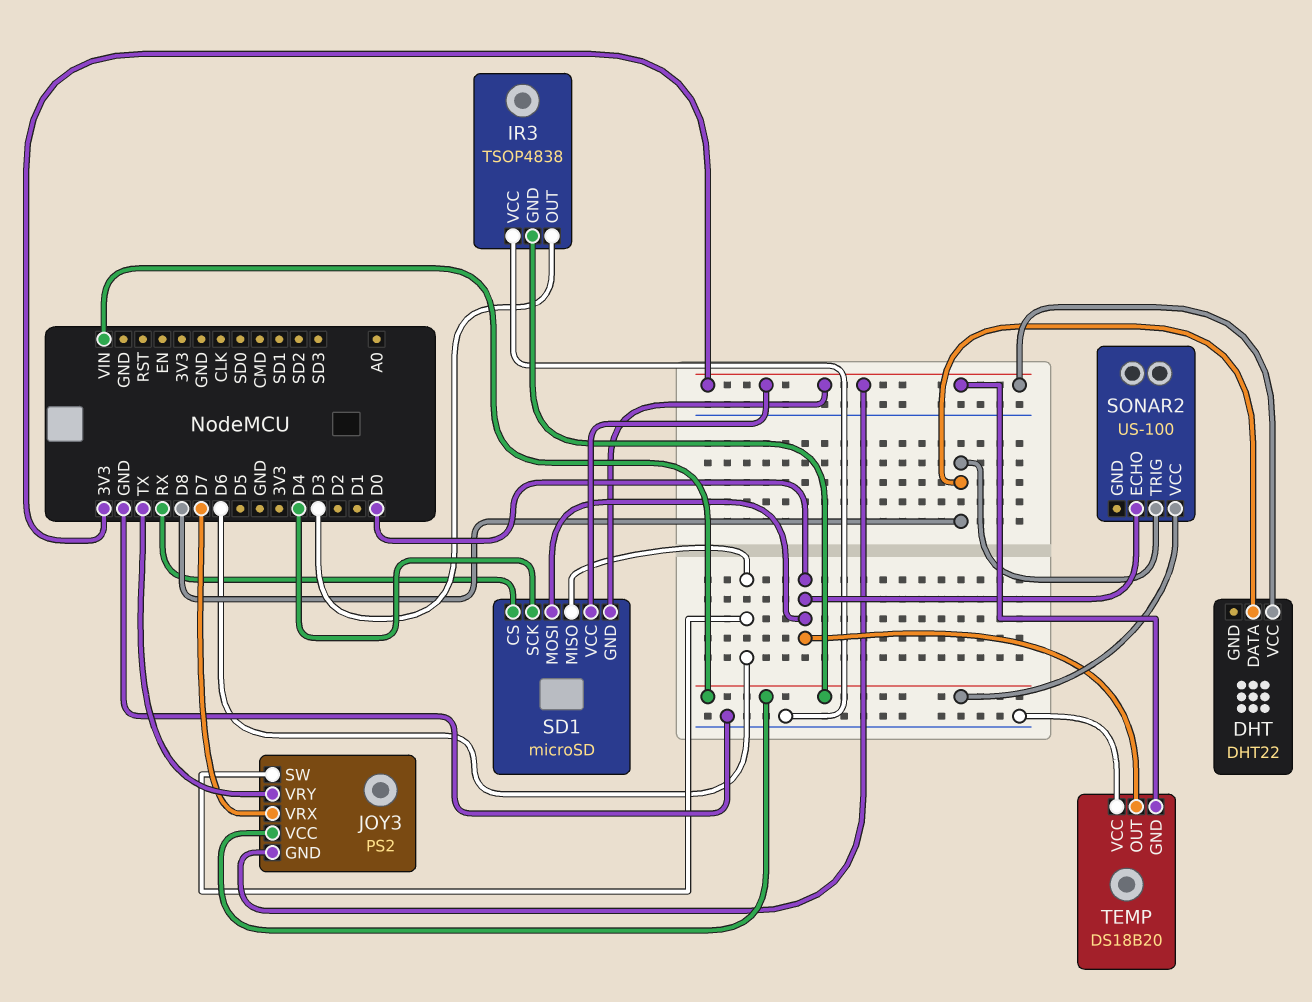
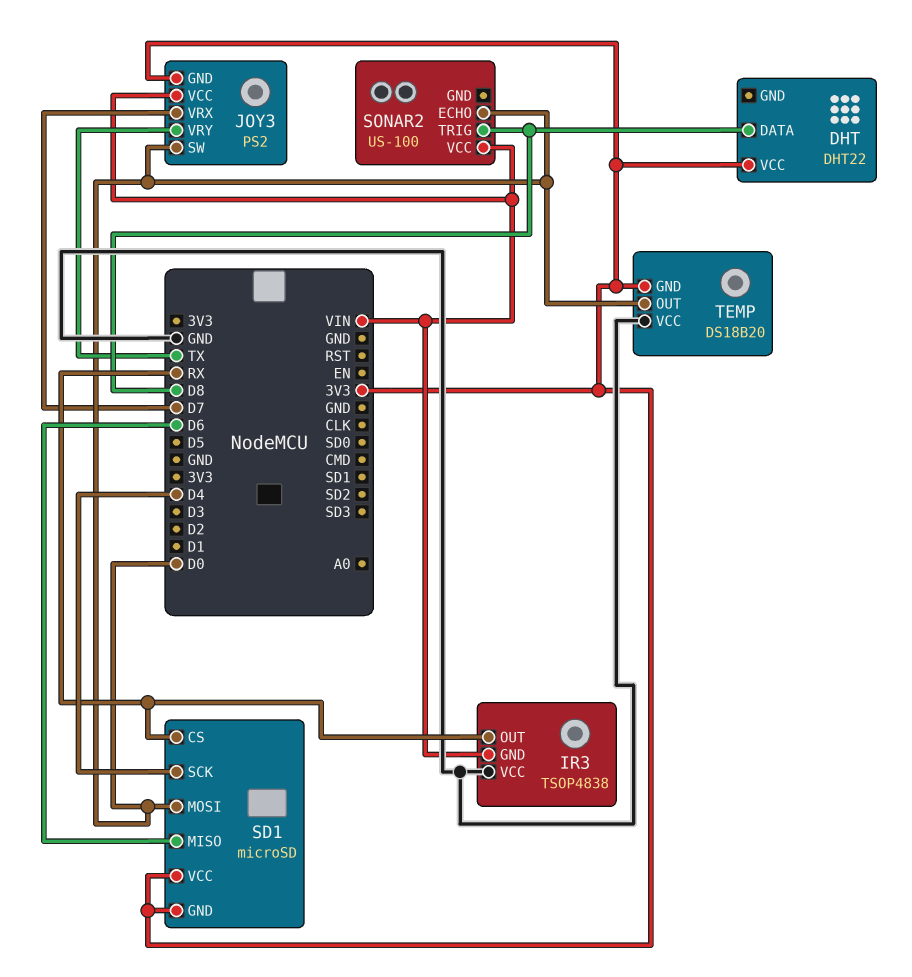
IR3 pin OUT: D3 -> RX
JOY3 pin SW: D6 -> D0

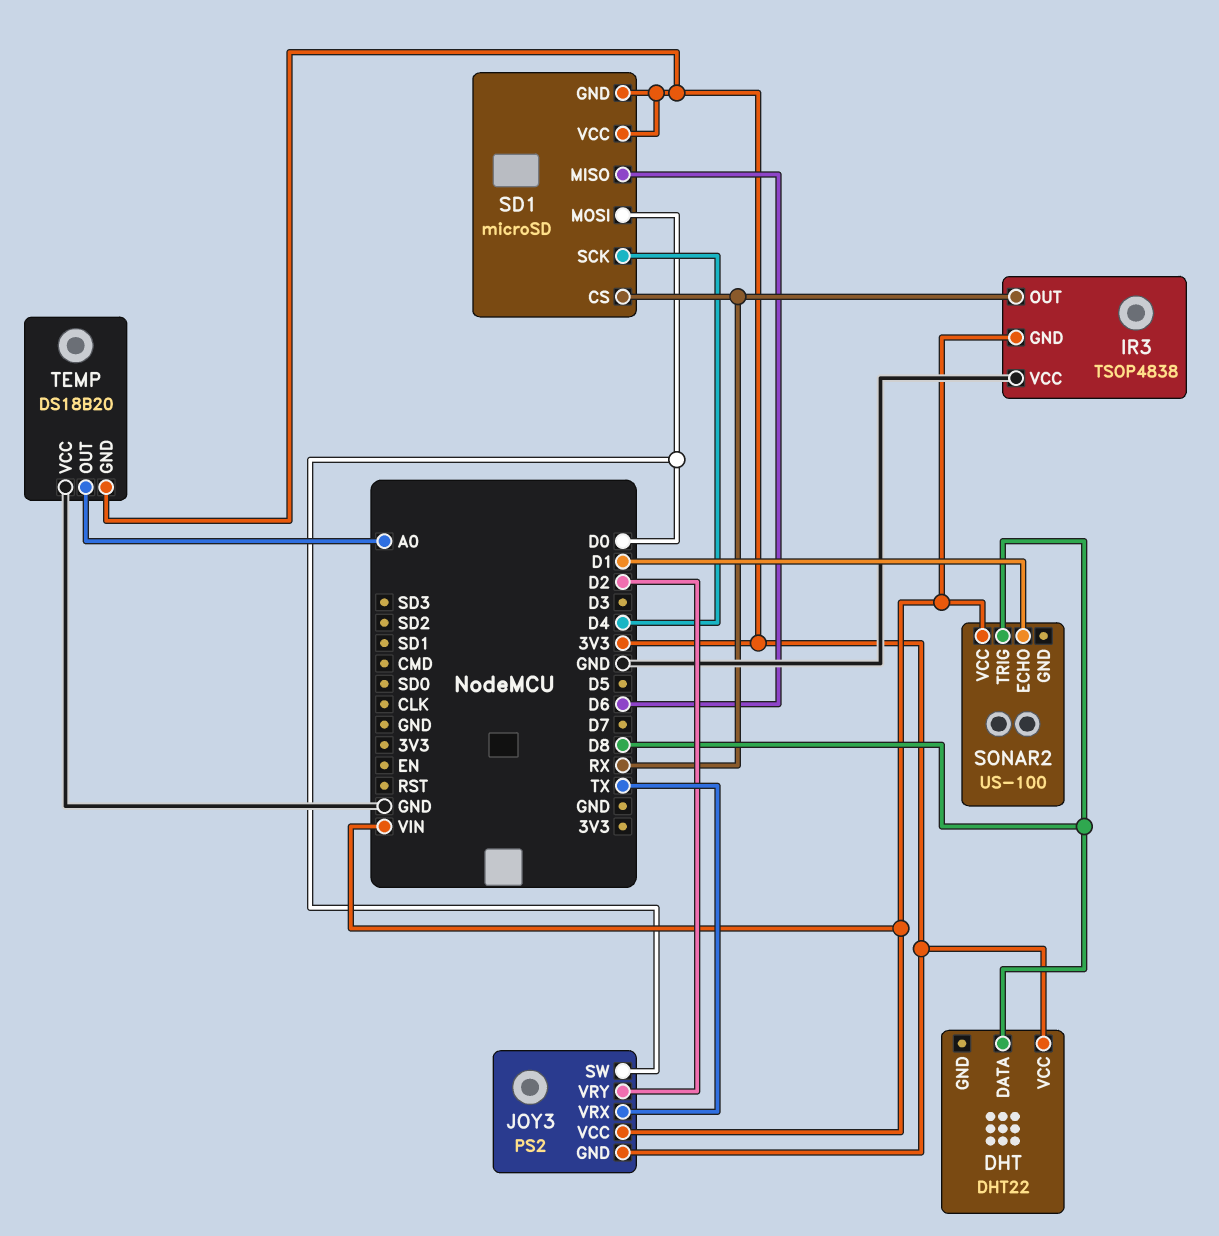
JOY3 pin VRX: D7 -> TX
JOY3 pin VRY: TX -> D2
SONAR2 pin ECHO: D0 -> D1
TEMP pin OUT: D0 -> A0

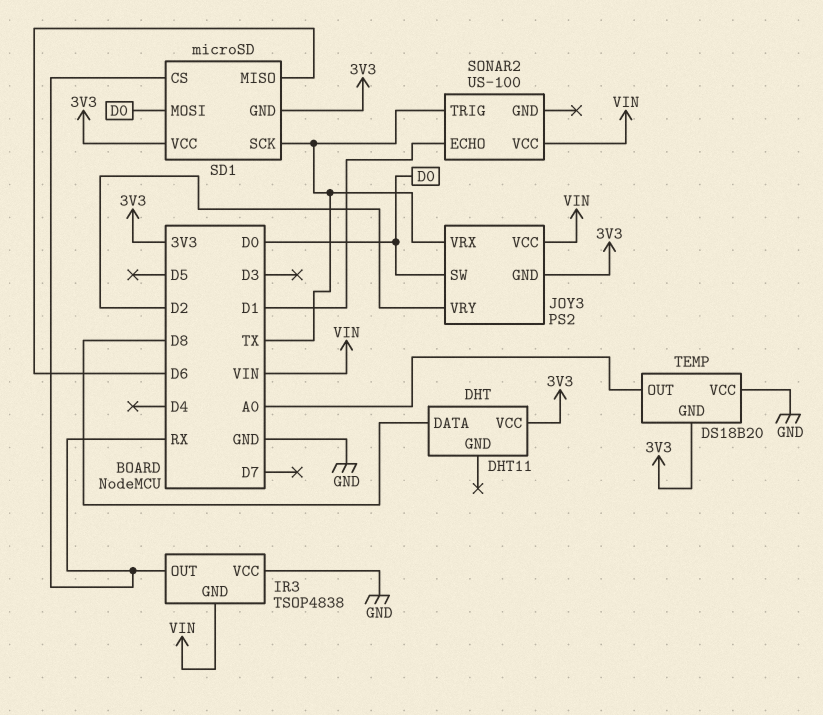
DHT: DHT22 -> DHT11
SD1 pin SCK: D4 -> TX
SONAR2 pin TRIG: D8 -> TX

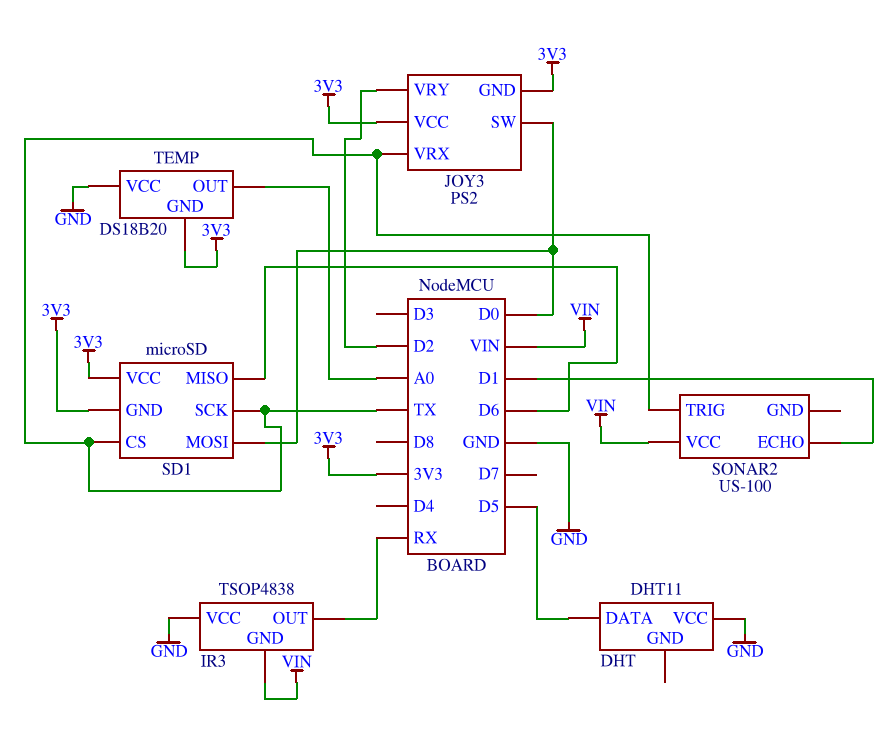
DHT pin DATA: D8 -> D5
DHT pin VCC: 3V3 -> GND
JOY3 pin VCC: VIN -> 3V3
SD1 pin CS: RX -> TX

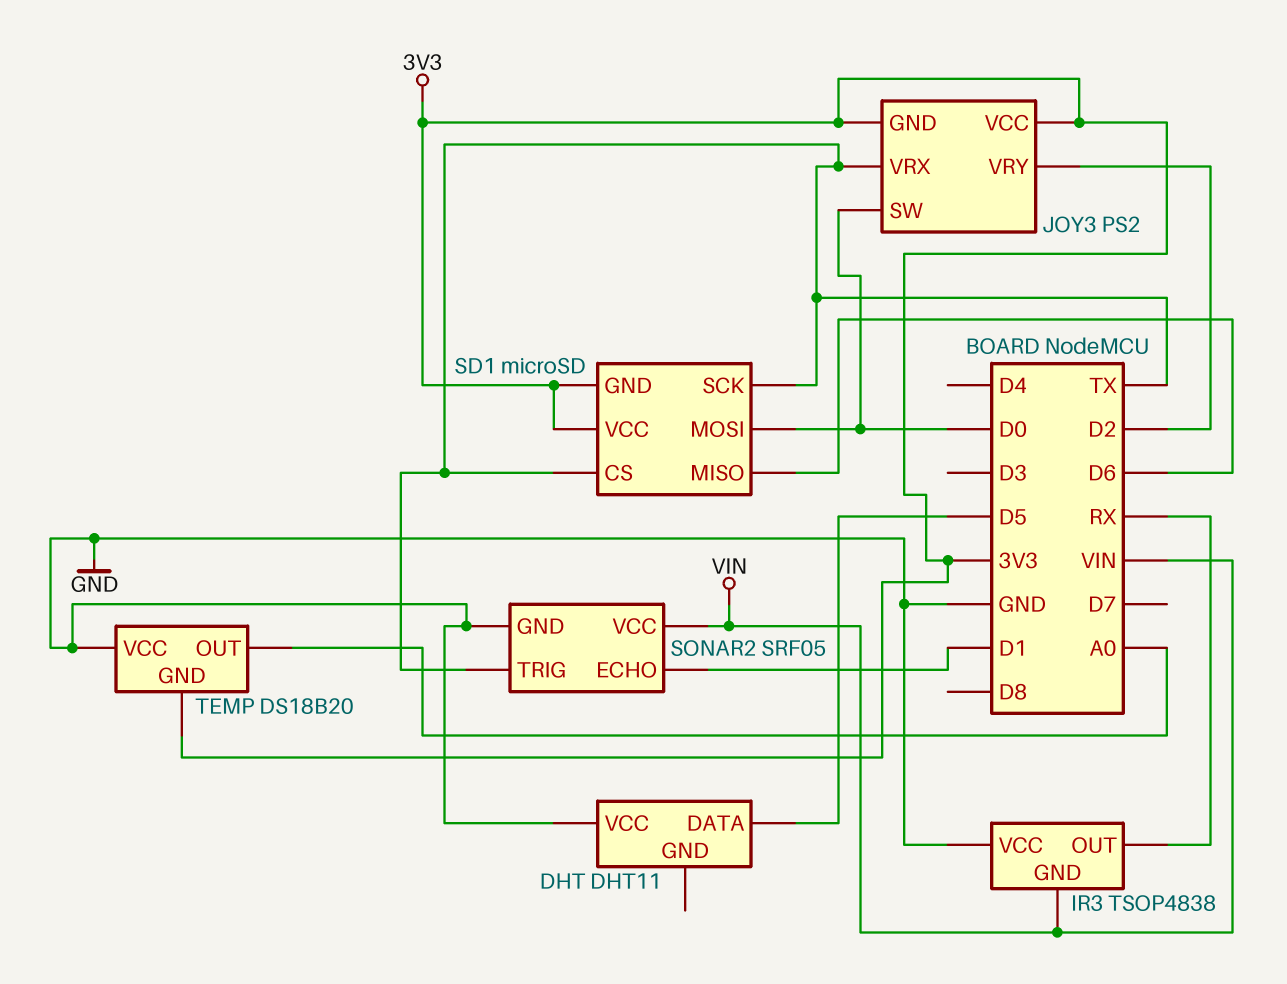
SONAR2: US-100 -> SRF05
SONAR2 pin GND: none -> GND

